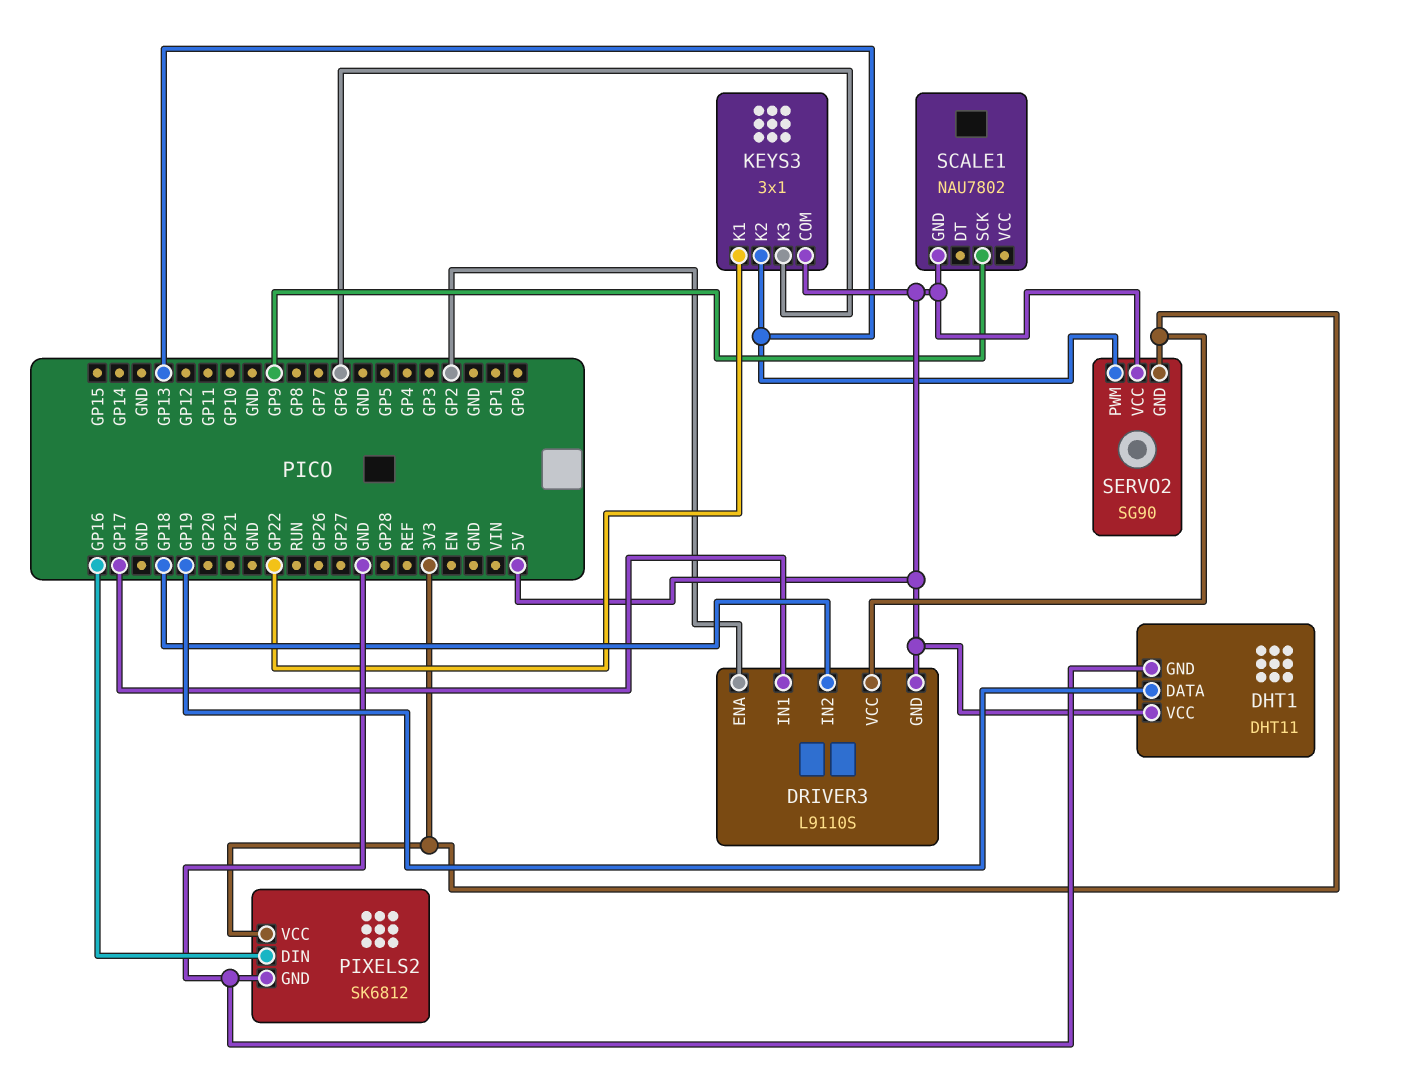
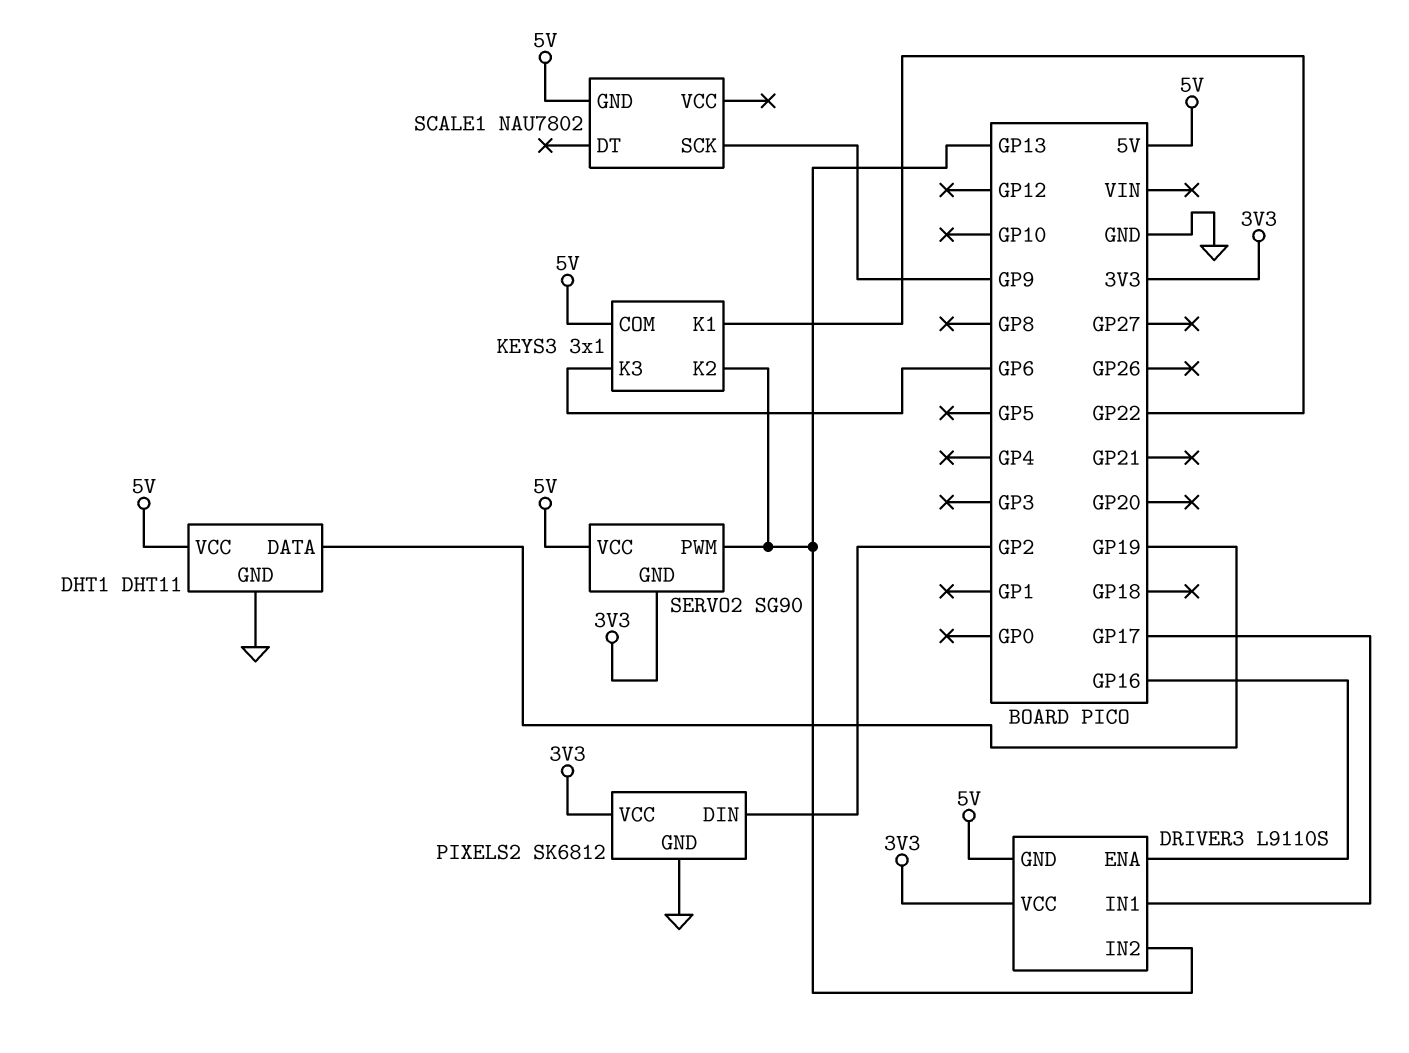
DRIVER3 pin ENA: GP2 -> GP16
DRIVER3 pin IN2: GP18 -> GP13
PIXELS2 pin DIN: GP16 -> GP2

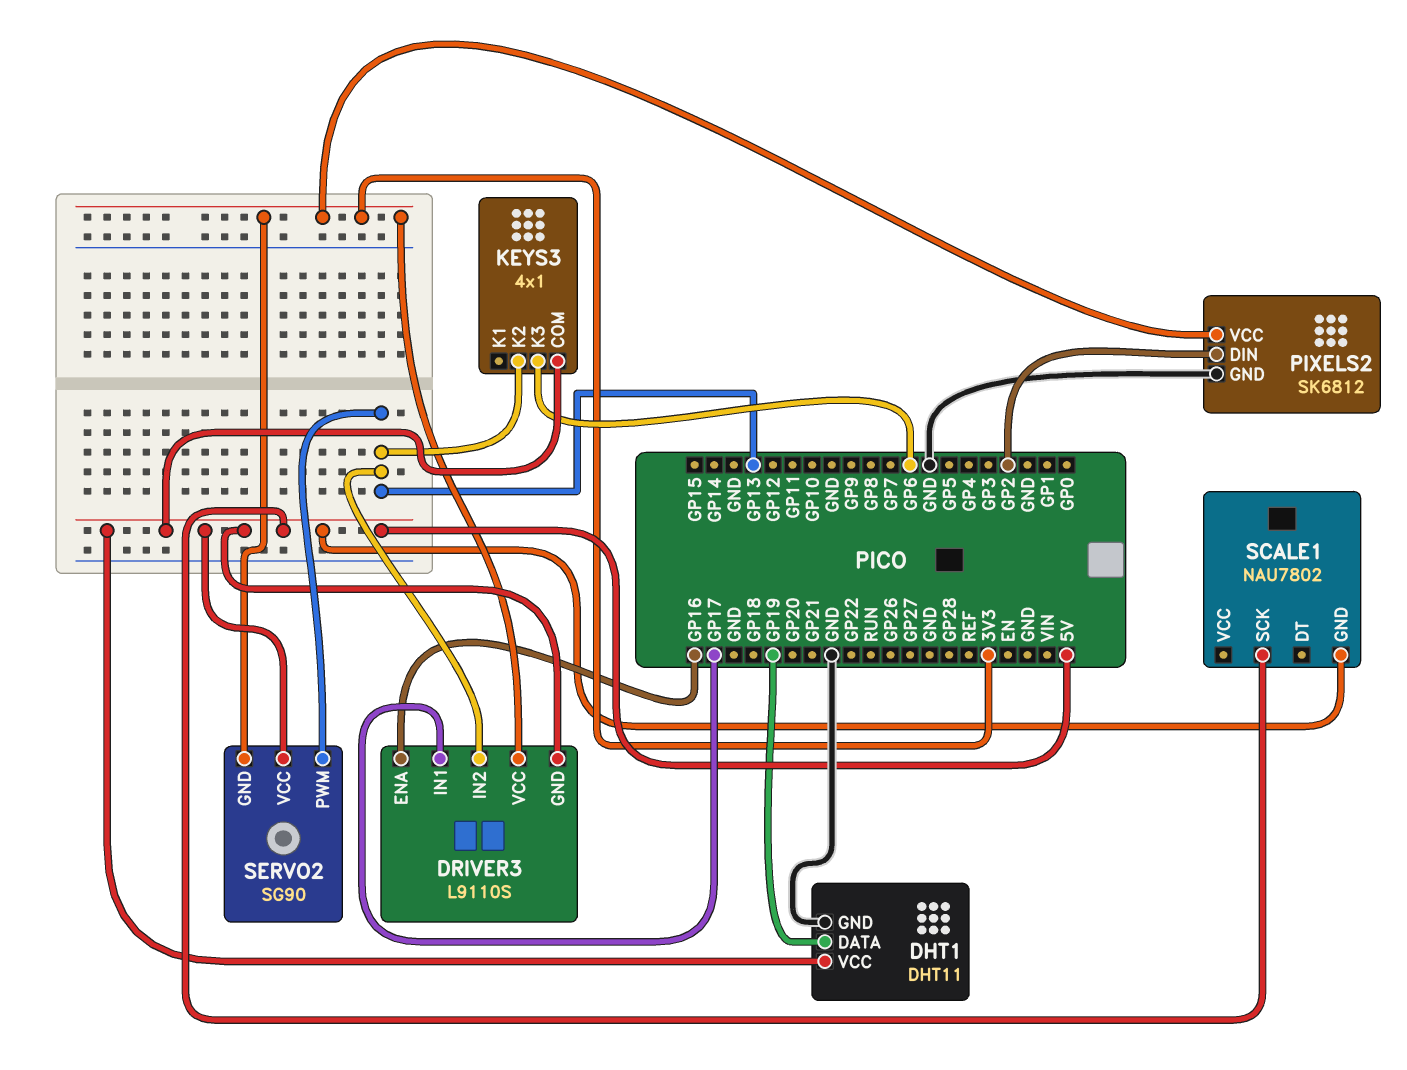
KEYS3: 3x1 -> 4x1
KEYS3 pin K1: GP22 -> none
SCALE1 pin SCK: GP9 -> 5V

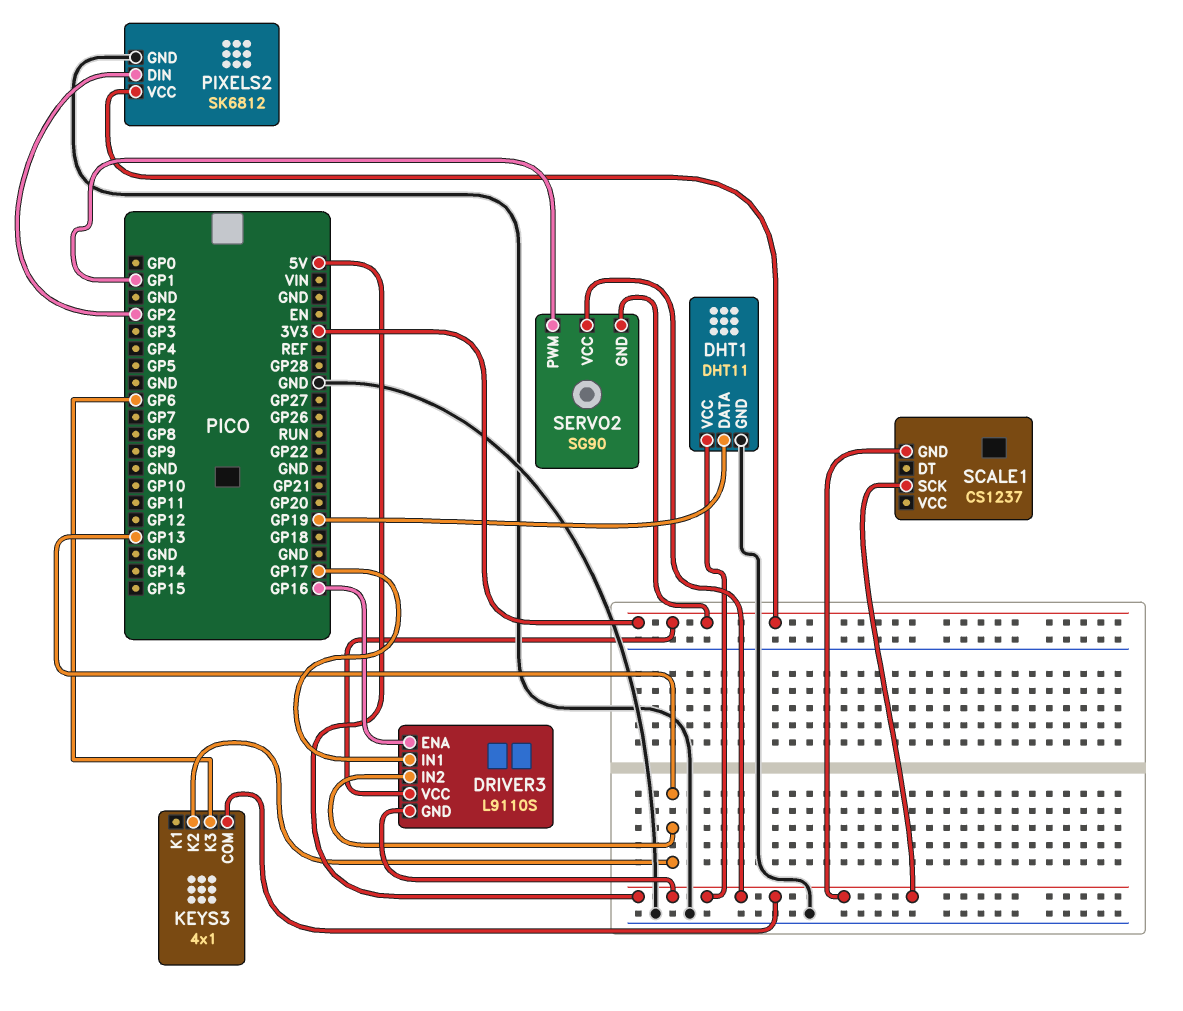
SCALE1: NAU7802 -> CS1237
SERVO2 pin PWM: GP13 -> GP1

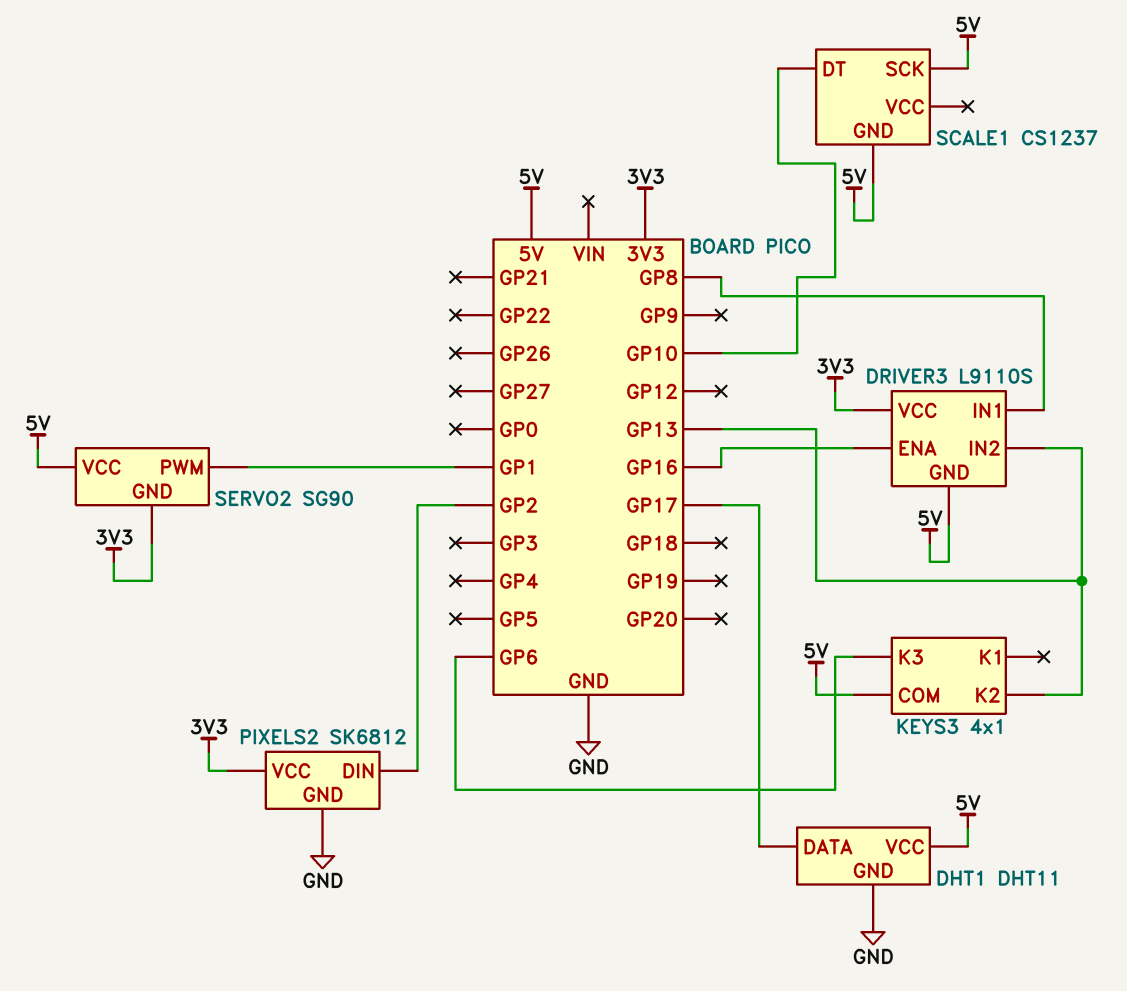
DHT1 pin DATA: GP19 -> GP17
DRIVER3 pin IN1: GP17 -> GP8
SCALE1 pin DT: none -> GP10

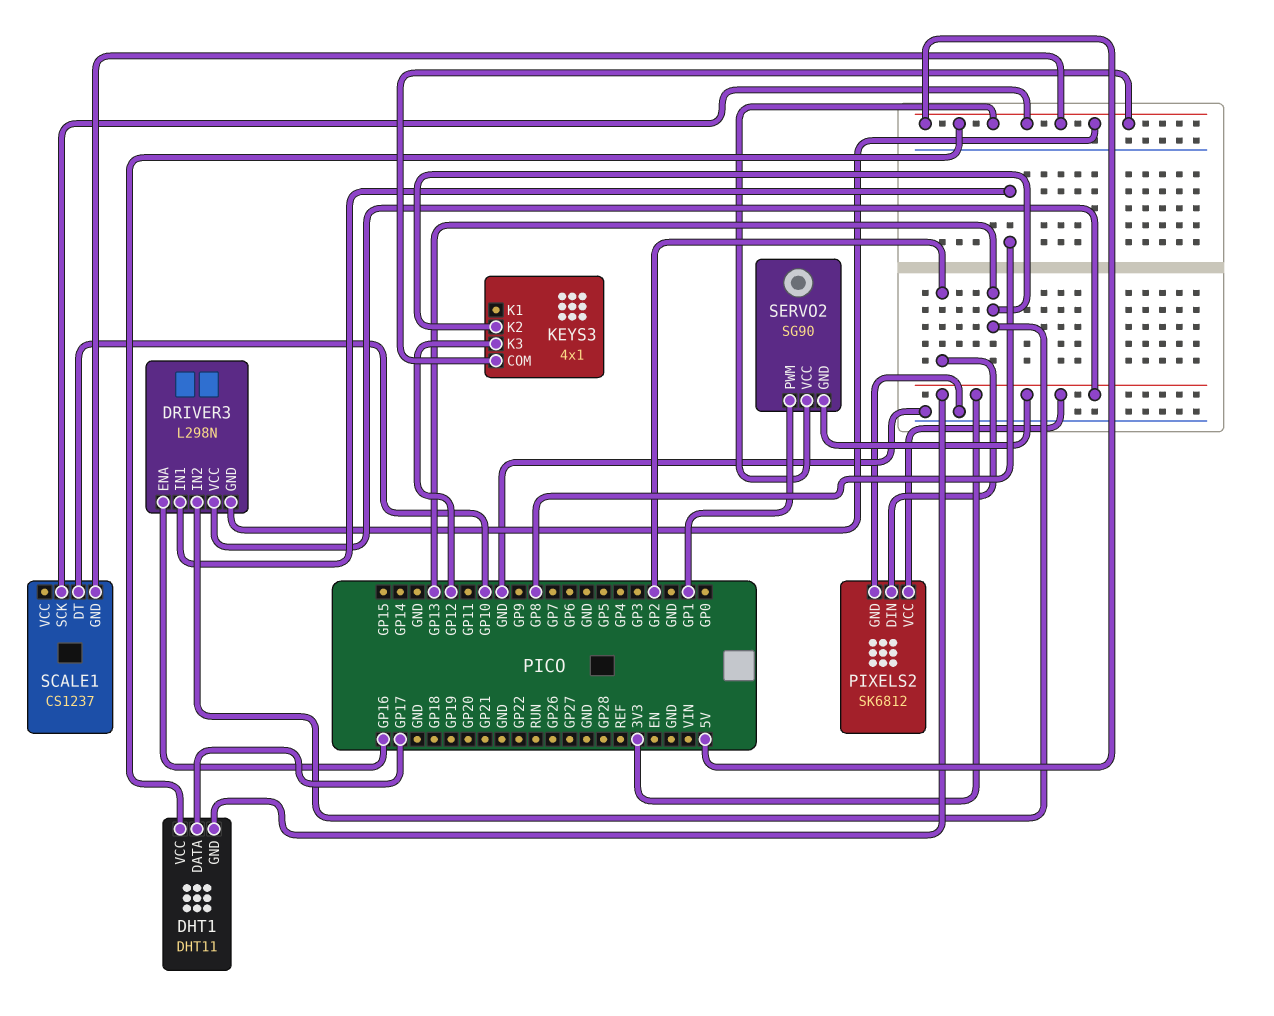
DHT1 pin GND: GND -> 3V3
DRIVER3: L9110S -> L298N
KEYS3 pin K3: GP6 -> GP12

